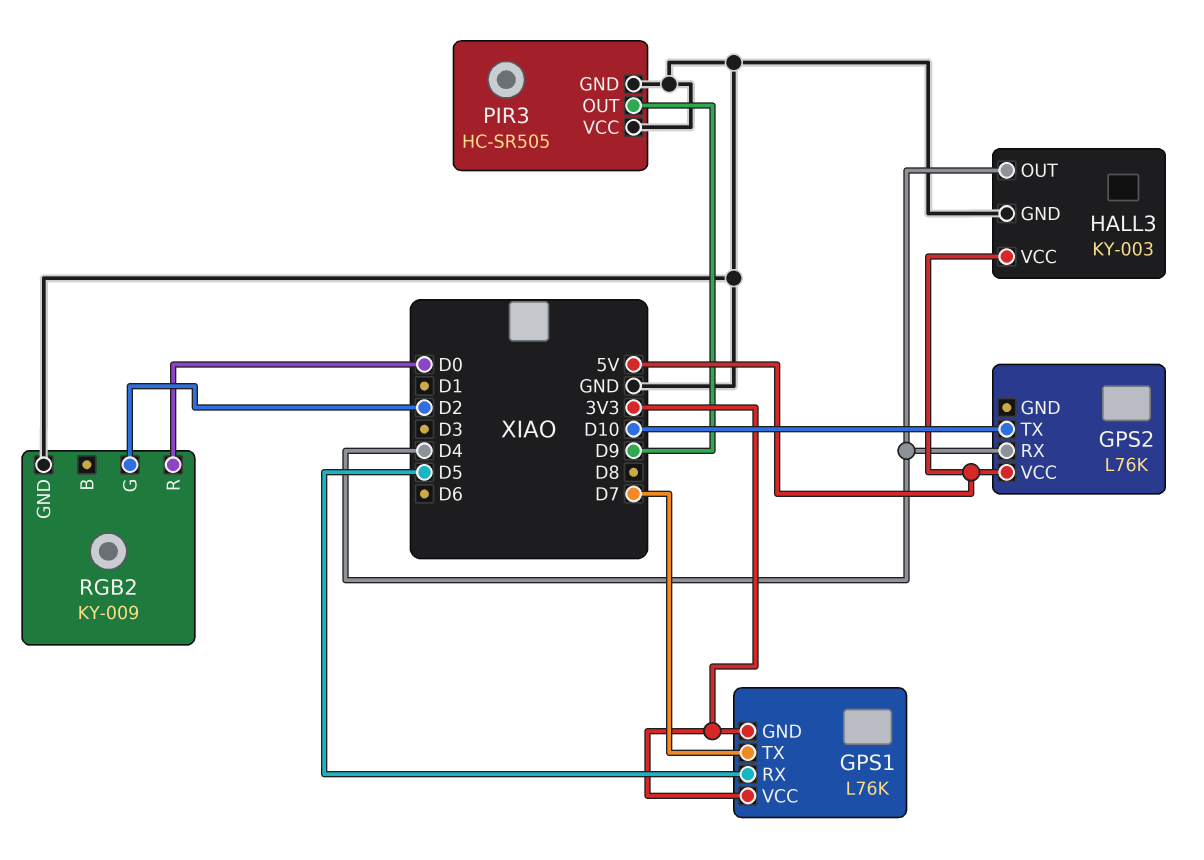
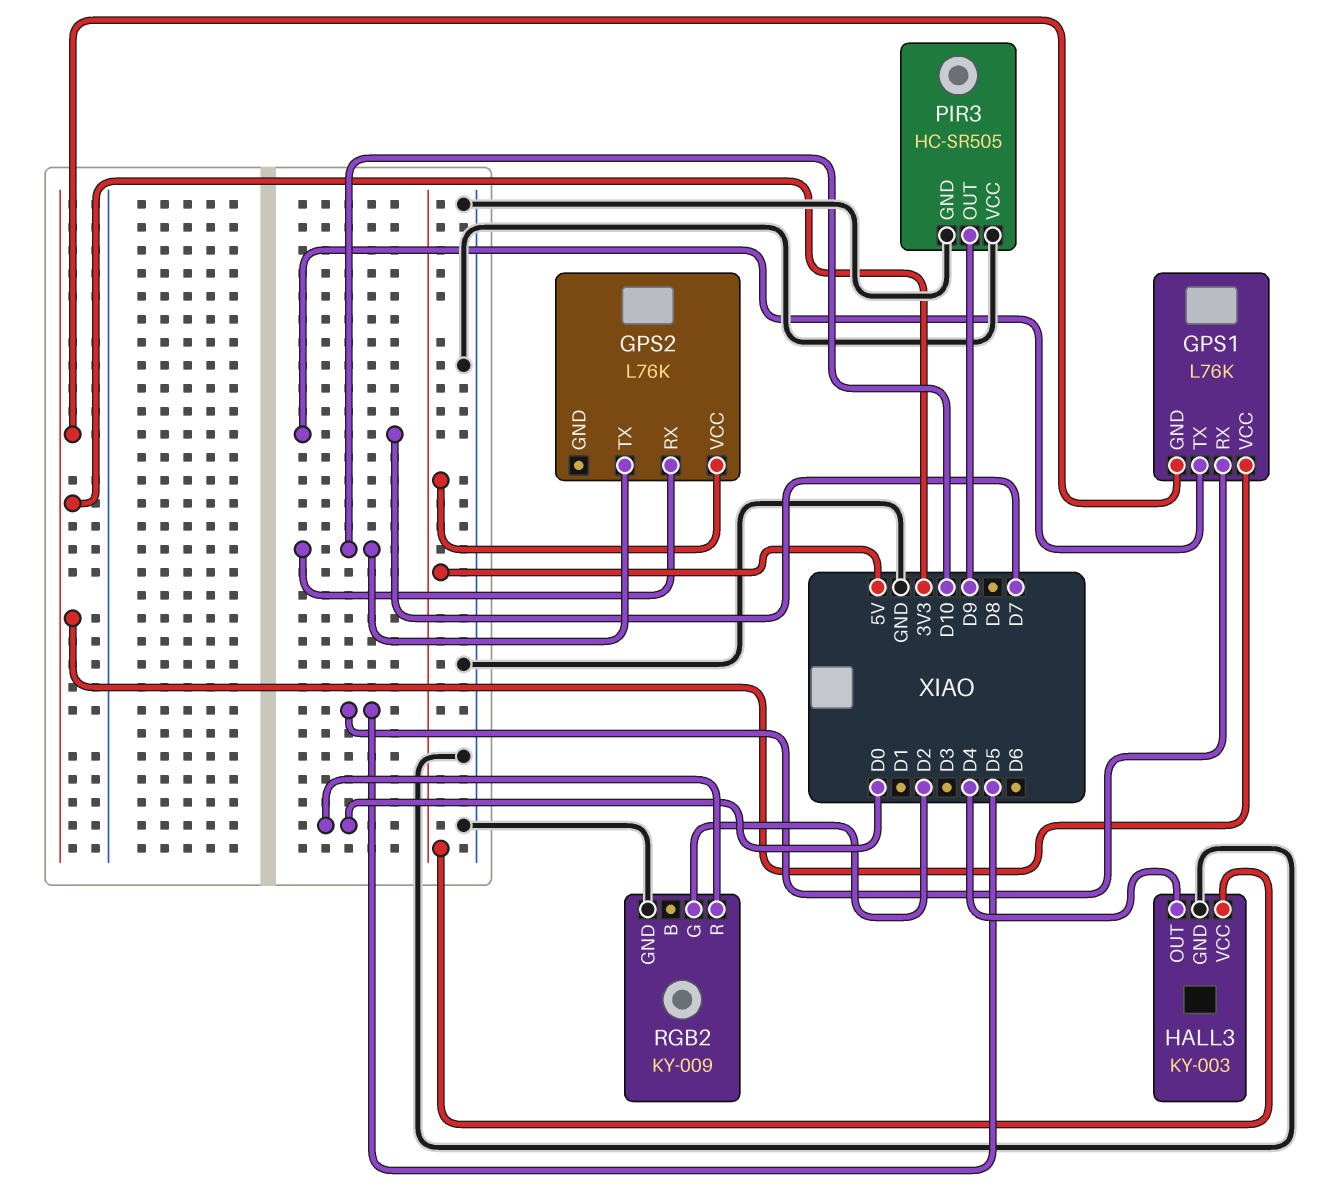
GPS2 pin RX: D4 -> D10

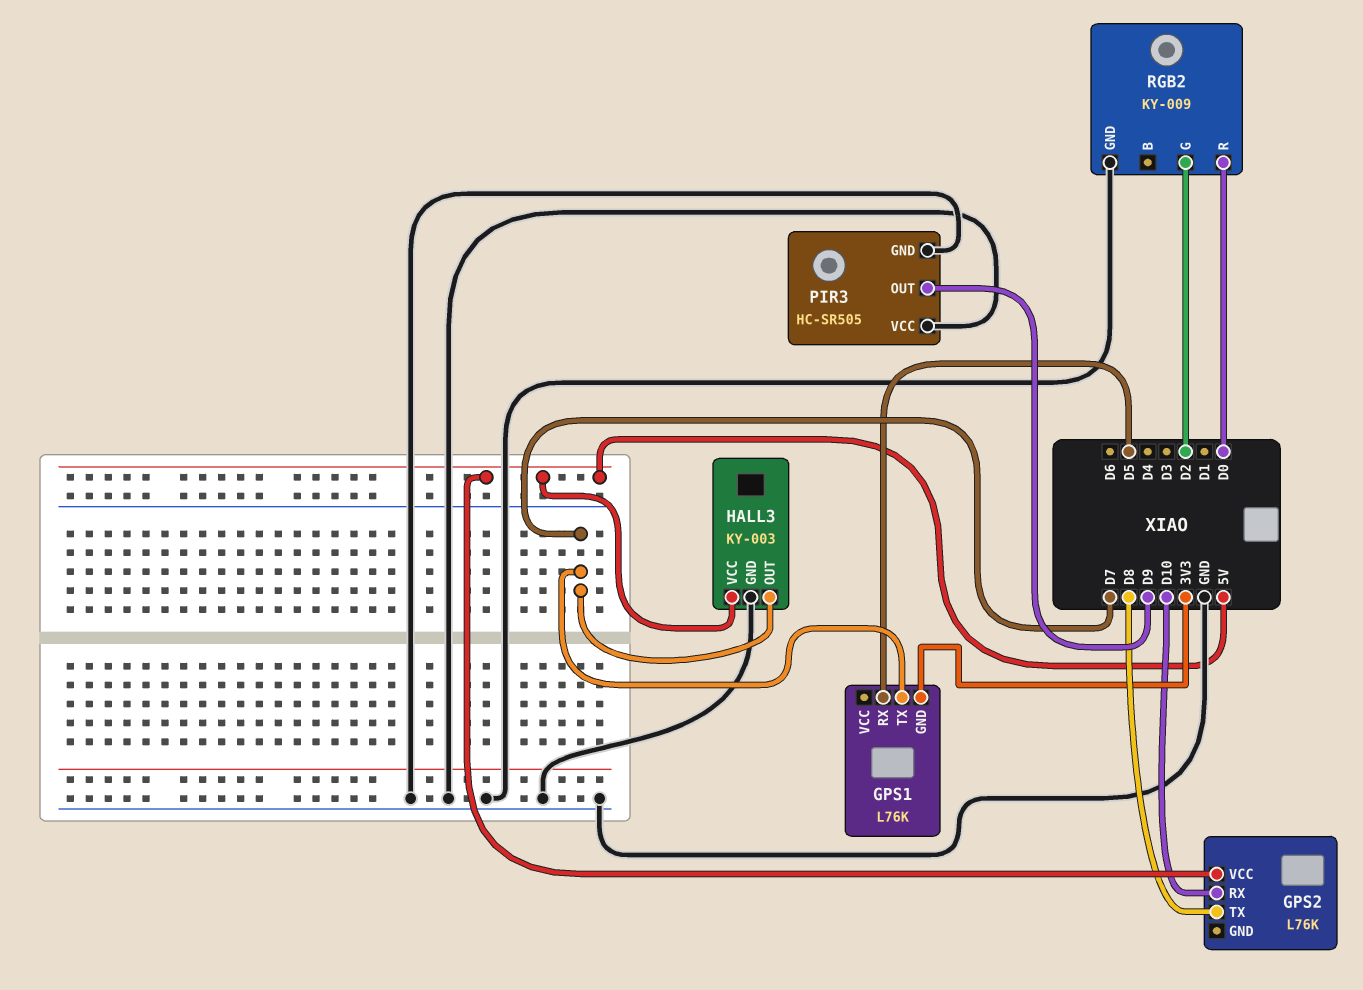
GPS1 pin VCC: 3V3 -> none
GPS2 pin TX: D10 -> D8
HALL3 pin OUT: D4 -> D7

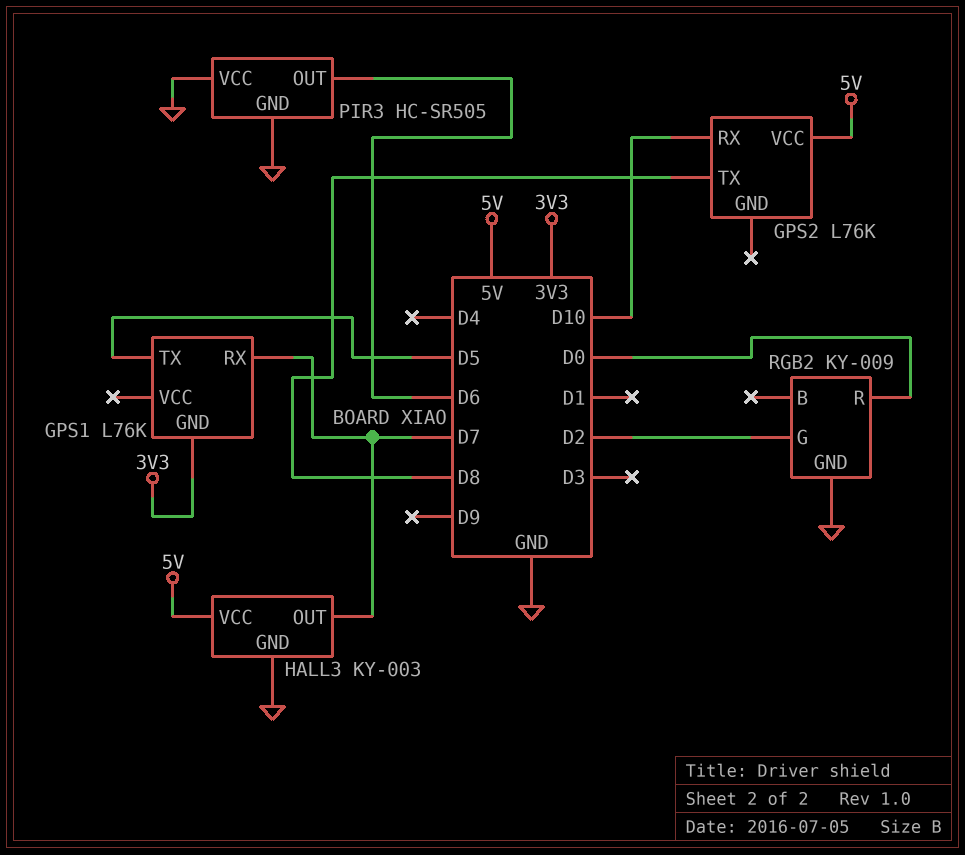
GPS1 pin RX: D5 -> D7
GPS1 pin TX: D7 -> D5
PIR3 pin OUT: D9 -> D6

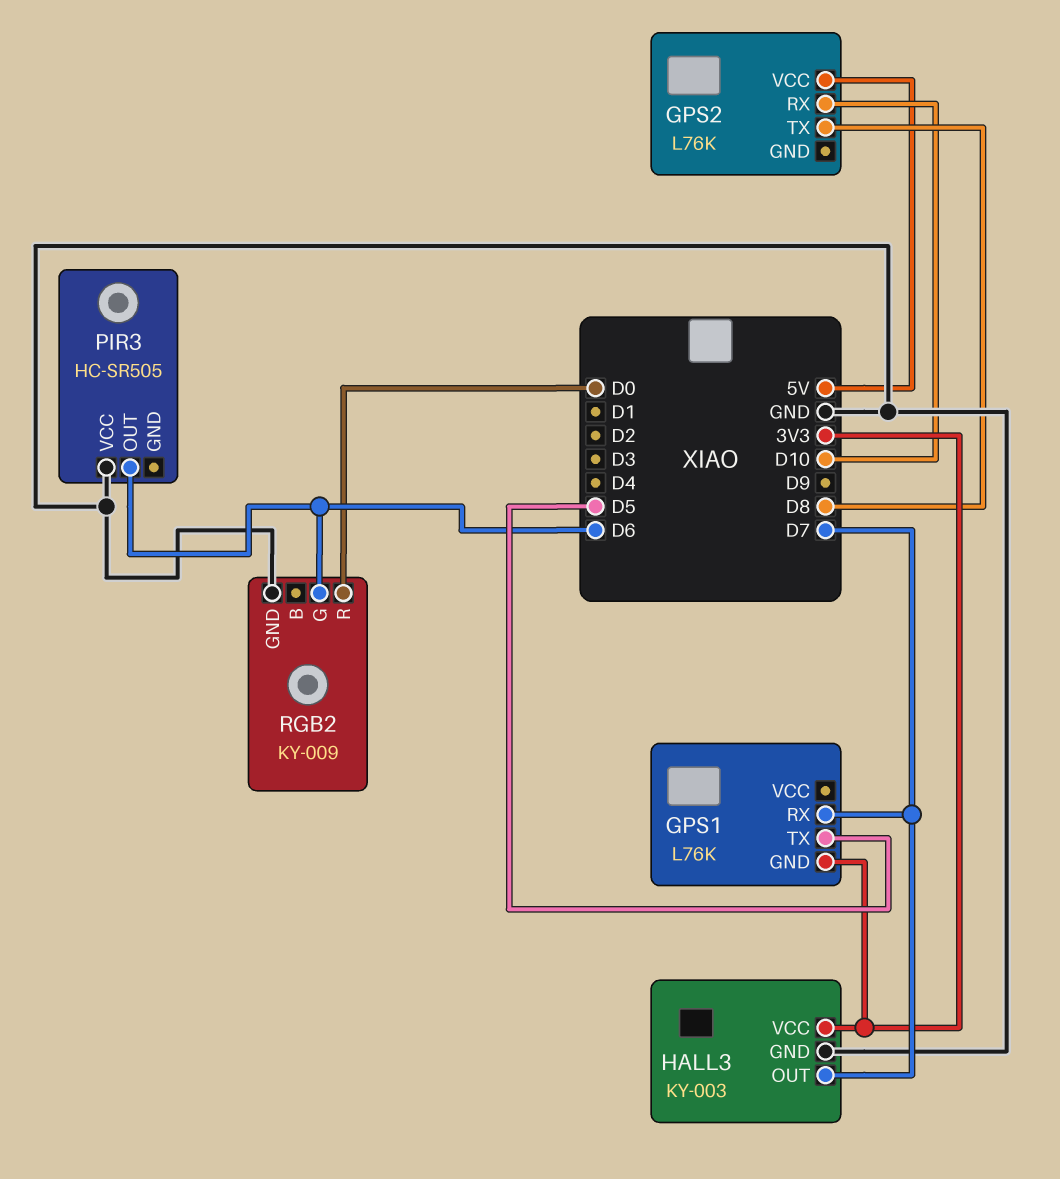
HALL3 pin VCC: 5V -> 3V3
PIR3 pin GND: GND -> none
RGB2 pin G: D2 -> D6

